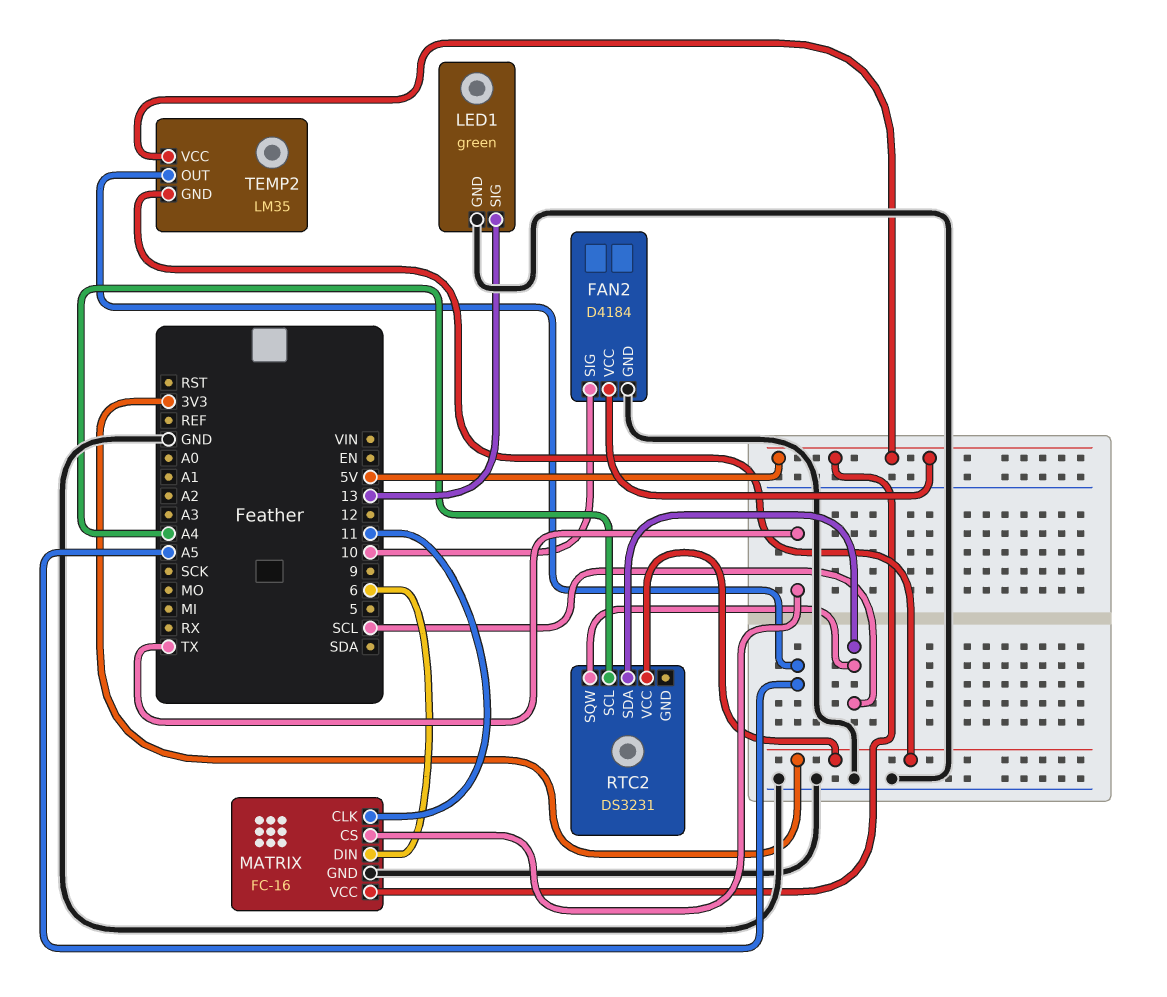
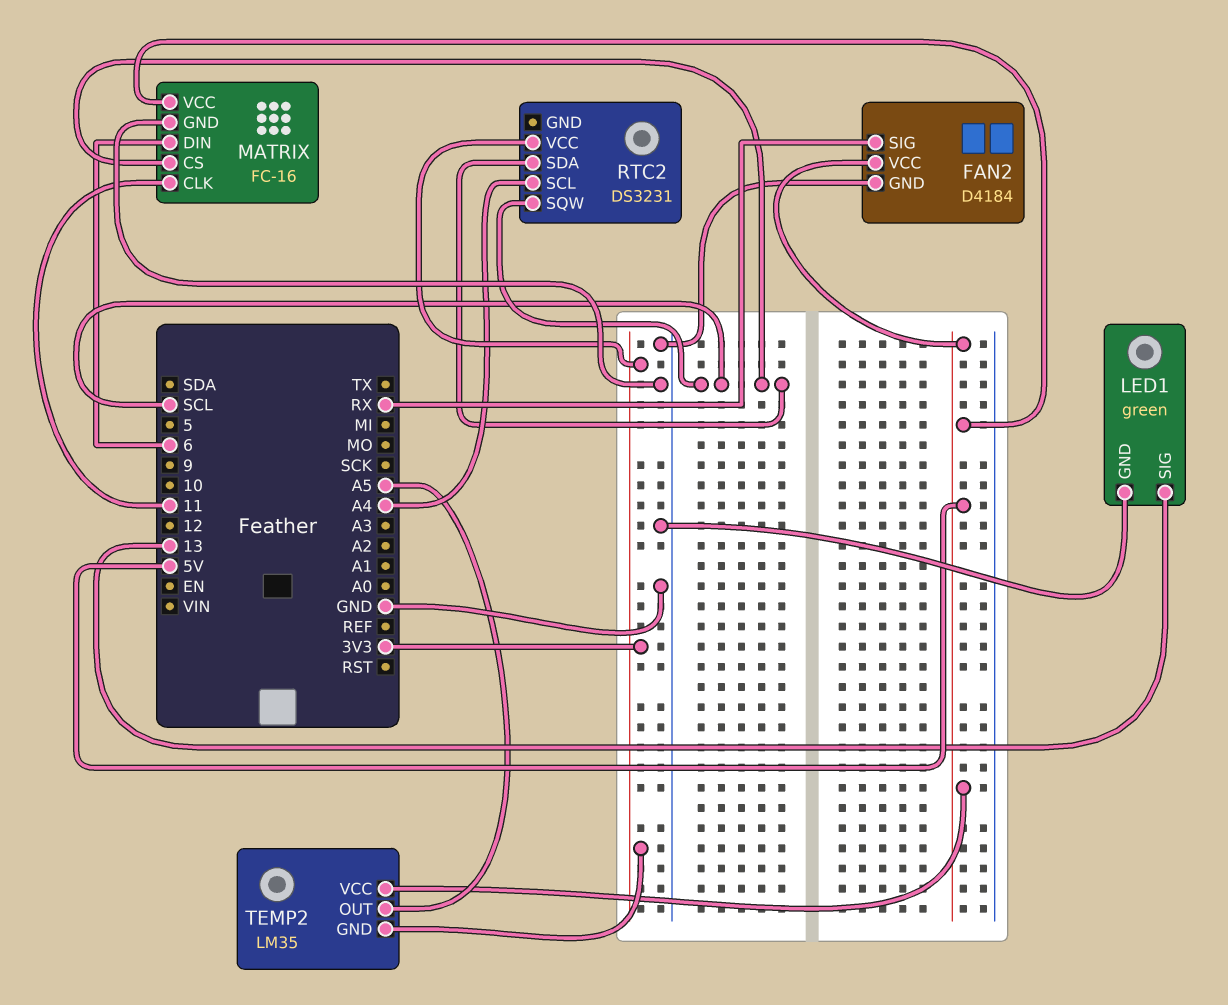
FAN2 pin SIG: 10 -> RX
MATRIX pin CS: TX -> SCL

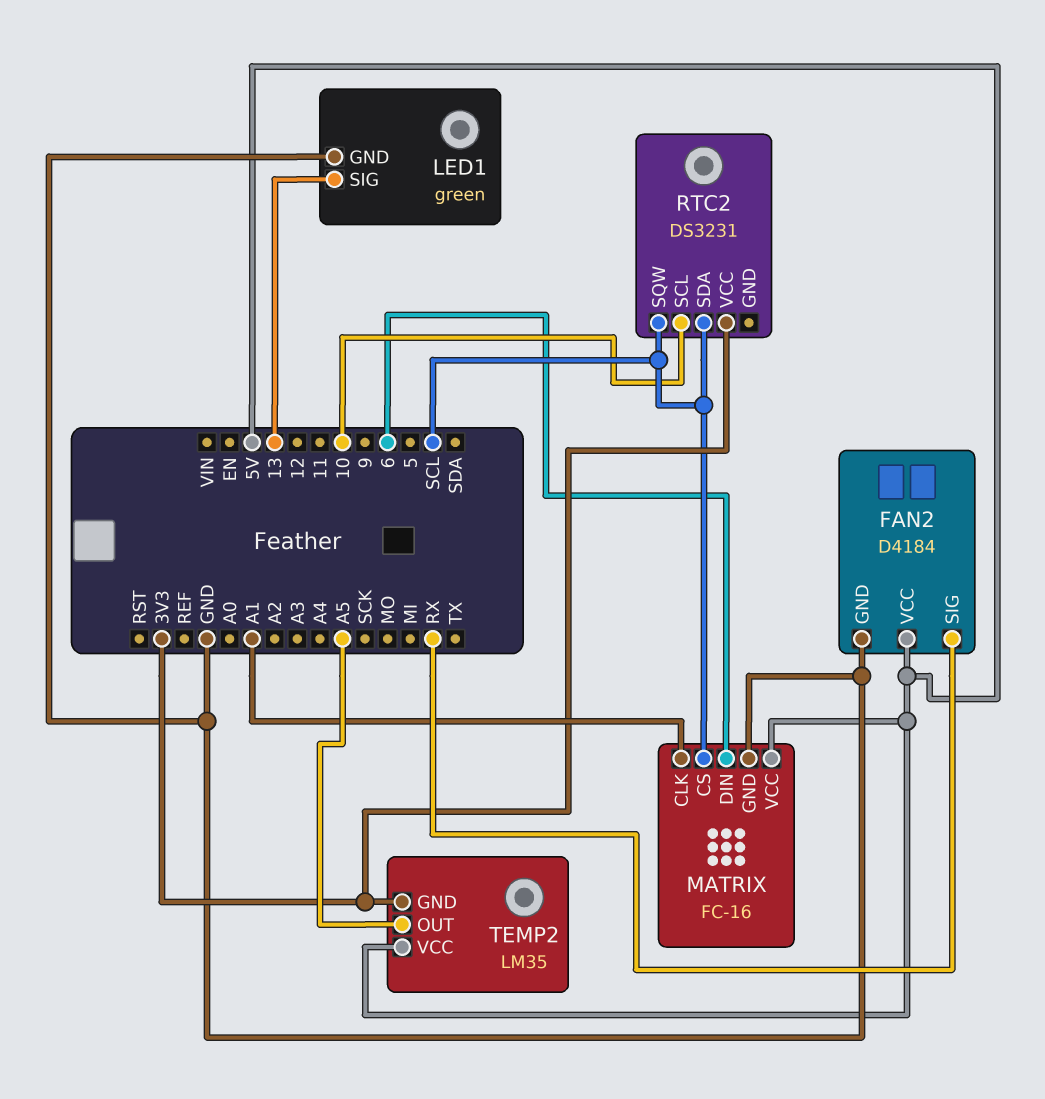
MATRIX pin CLK: 11 -> A1
RTC2 pin SCL: A4 -> 10

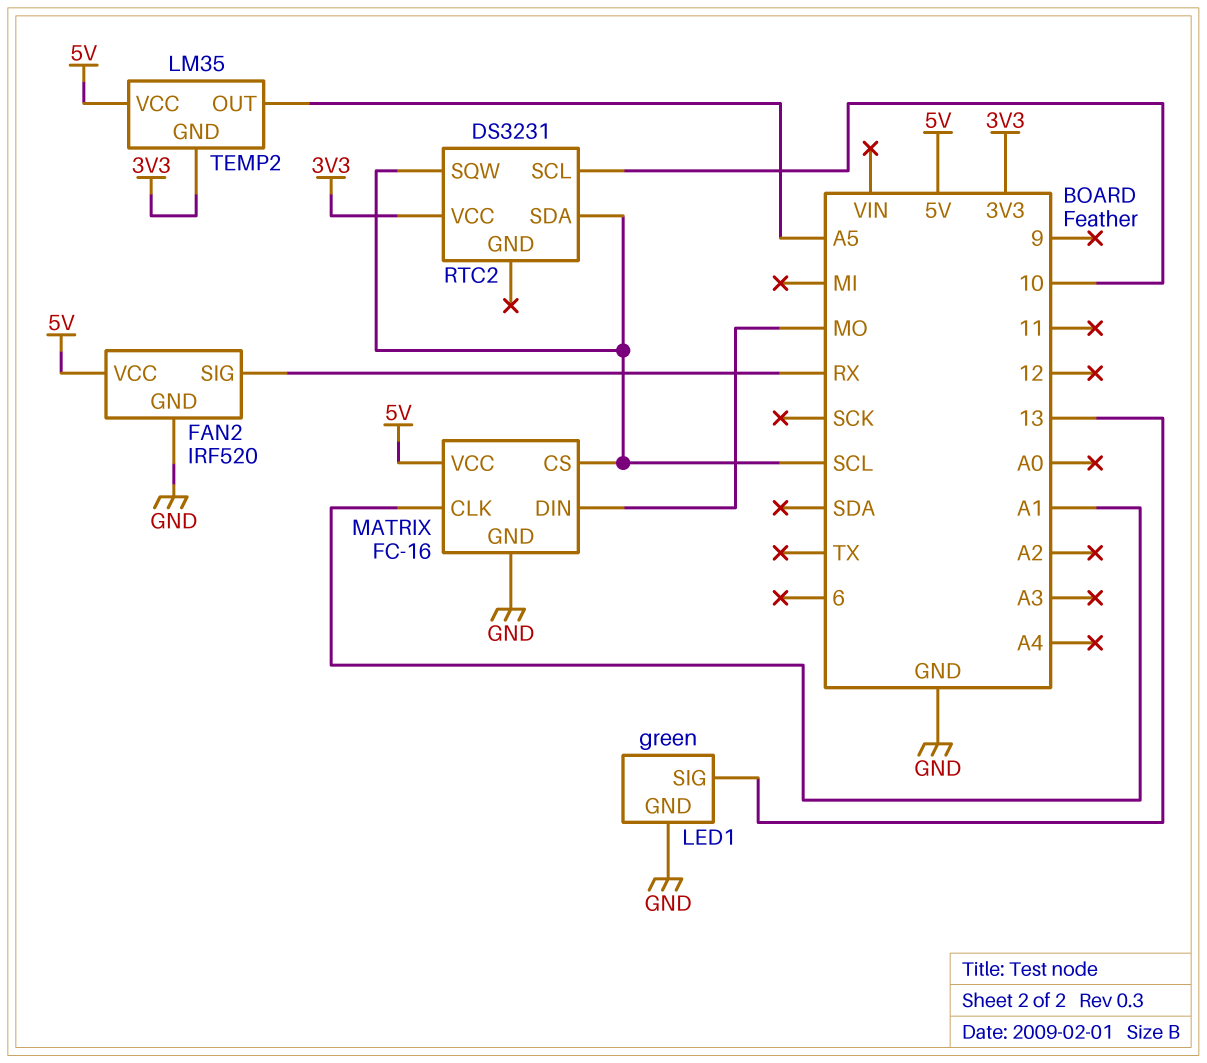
FAN2: D4184 -> IRF520
MATRIX pin DIN: 6 -> MO

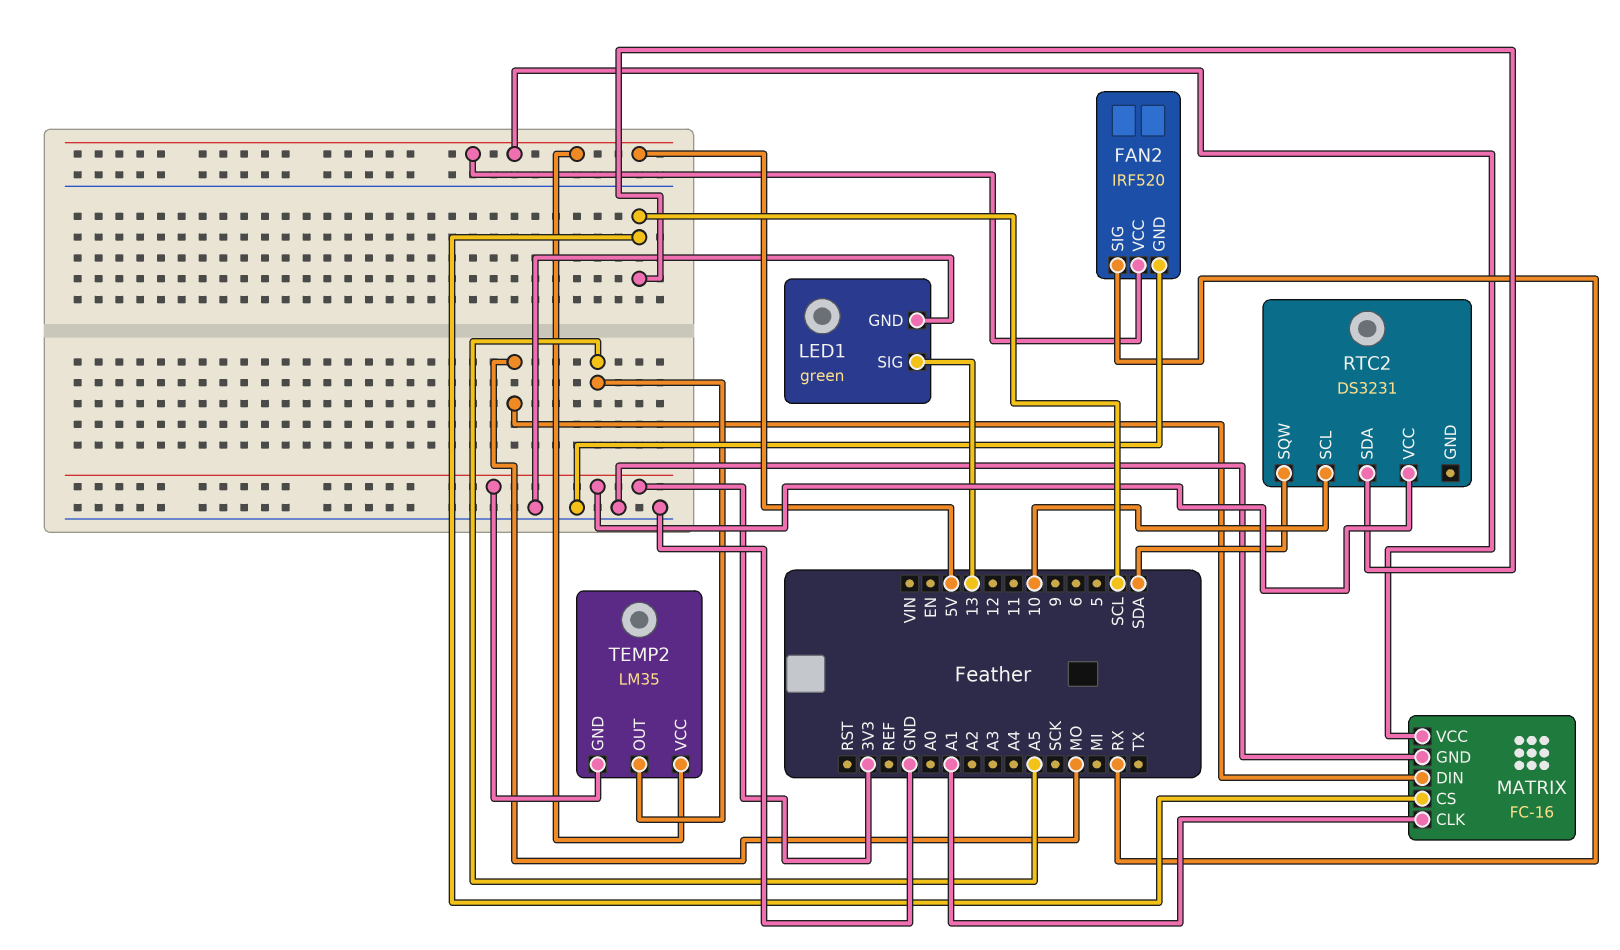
RTC2 pin SQW: SCL -> SDA

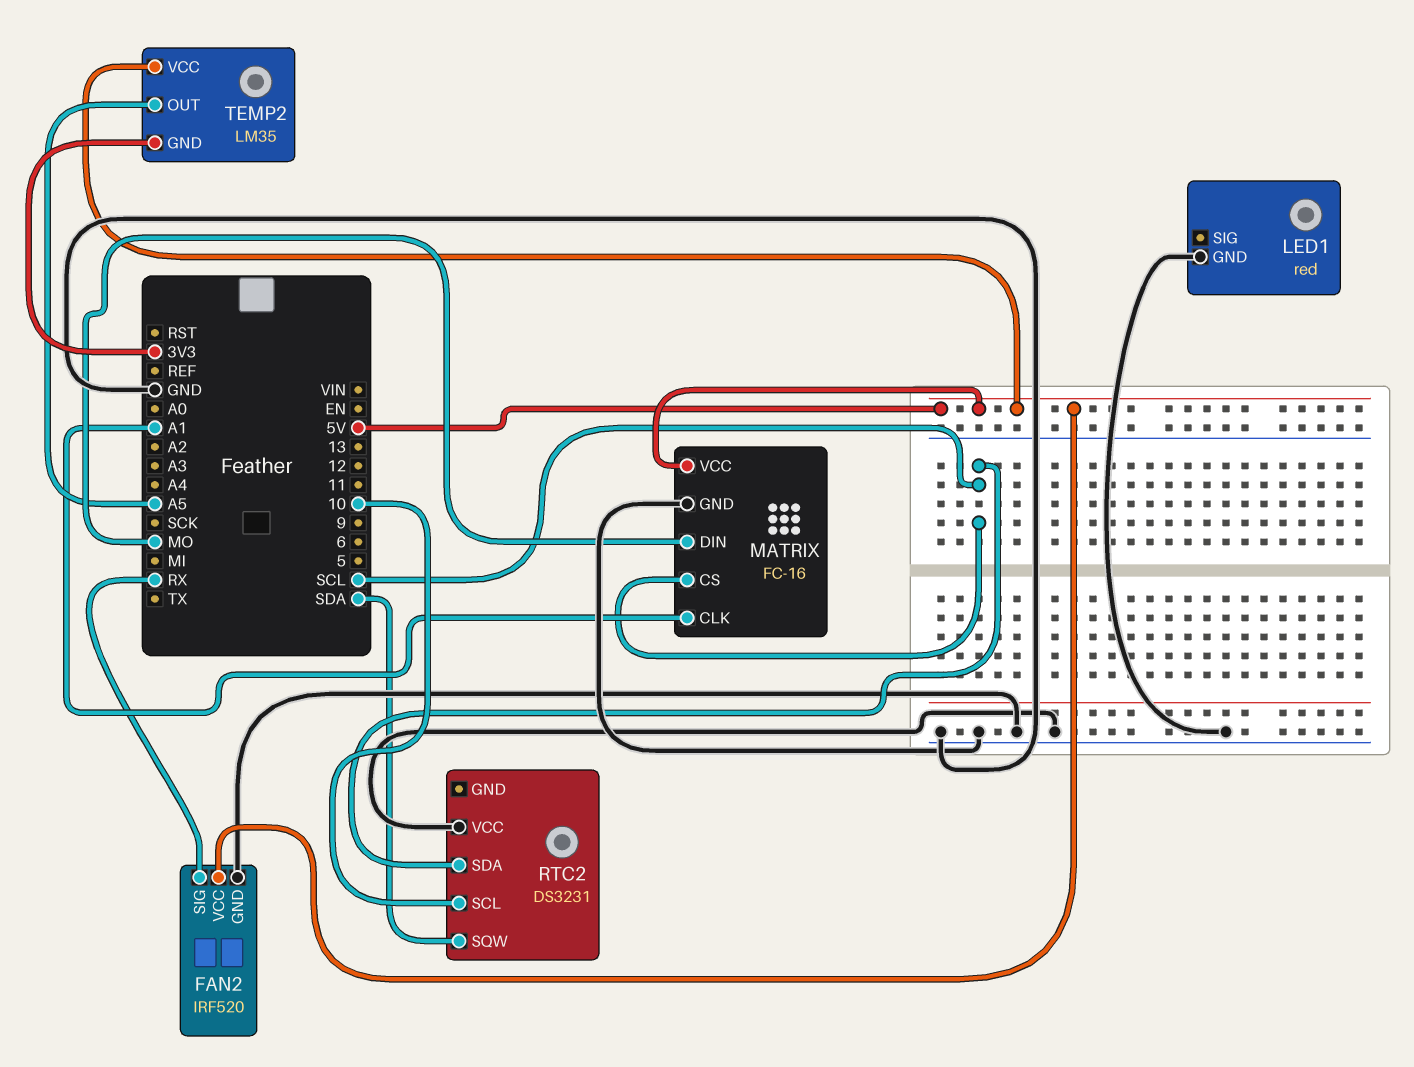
LED1: green -> red
LED1 pin SIG: 13 -> none
RTC2 pin VCC: 3V3 -> GND

